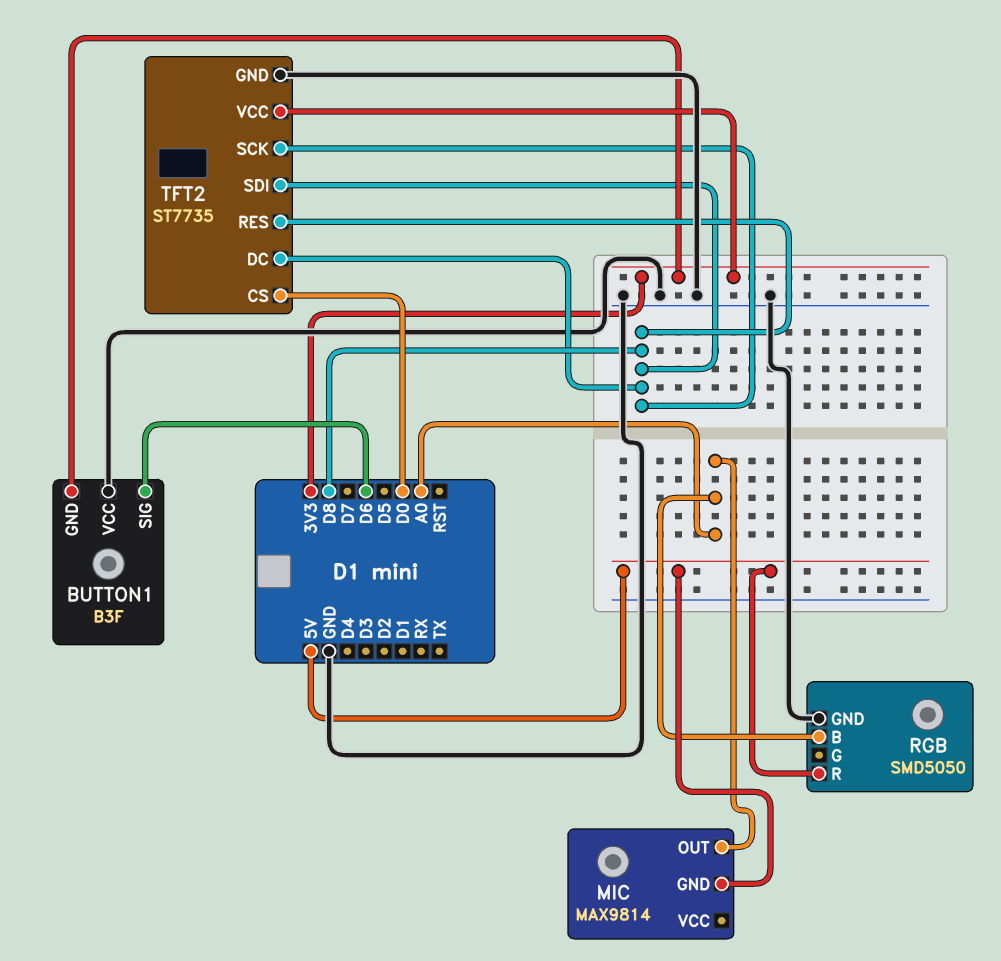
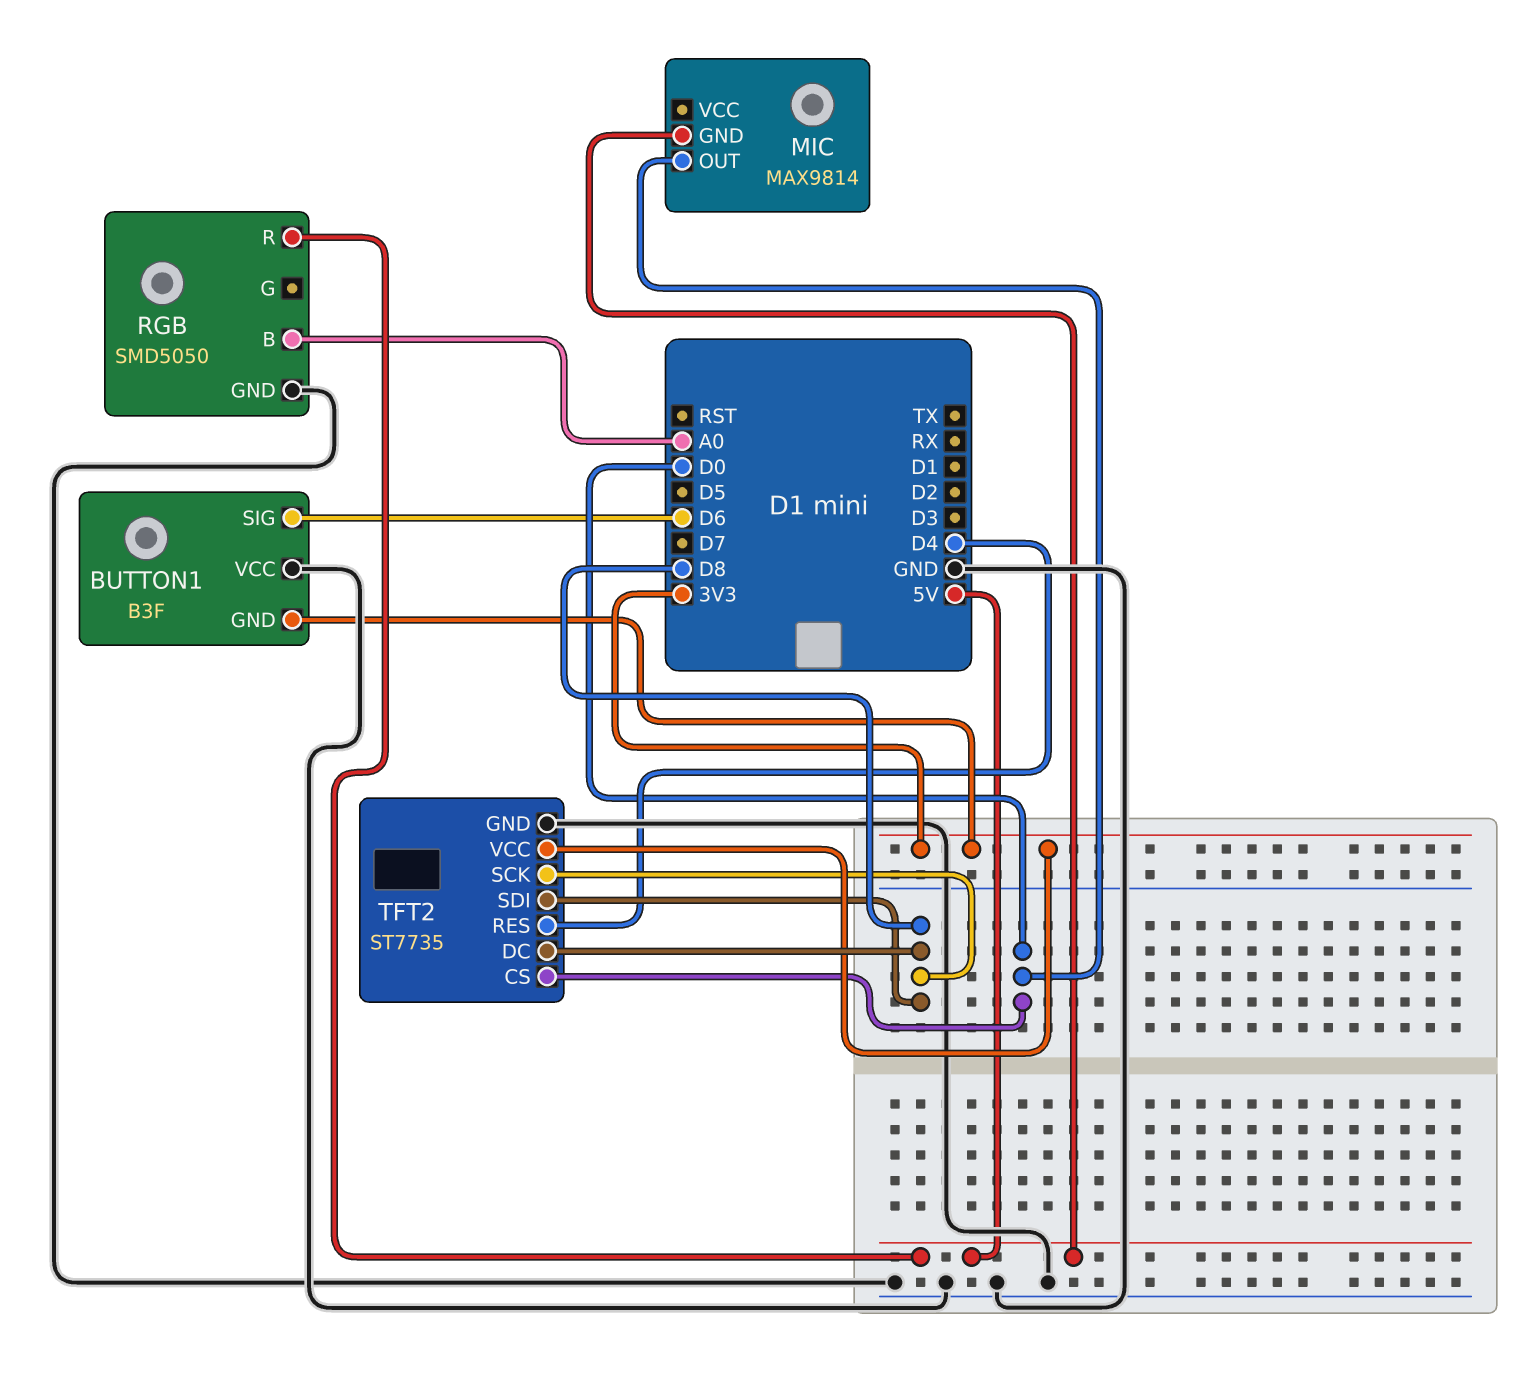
MIC pin OUT: A0 -> D0
TFT2 pin RES: D8 -> D4

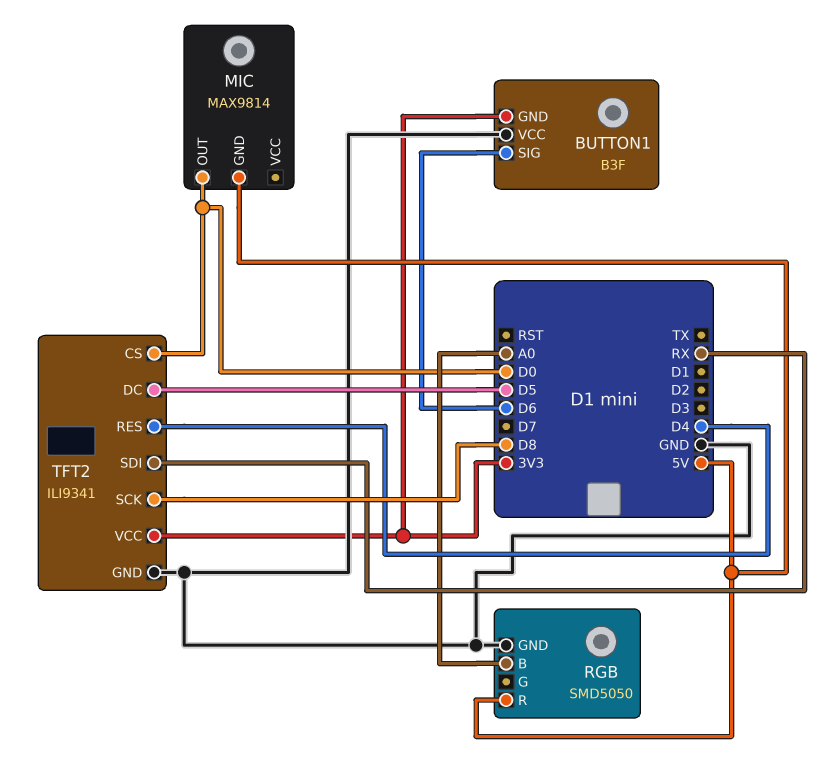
TFT2: ST7735 -> ILI9341
TFT2 pin DC: D8 -> D5
TFT2 pin SDI: D8 -> RX

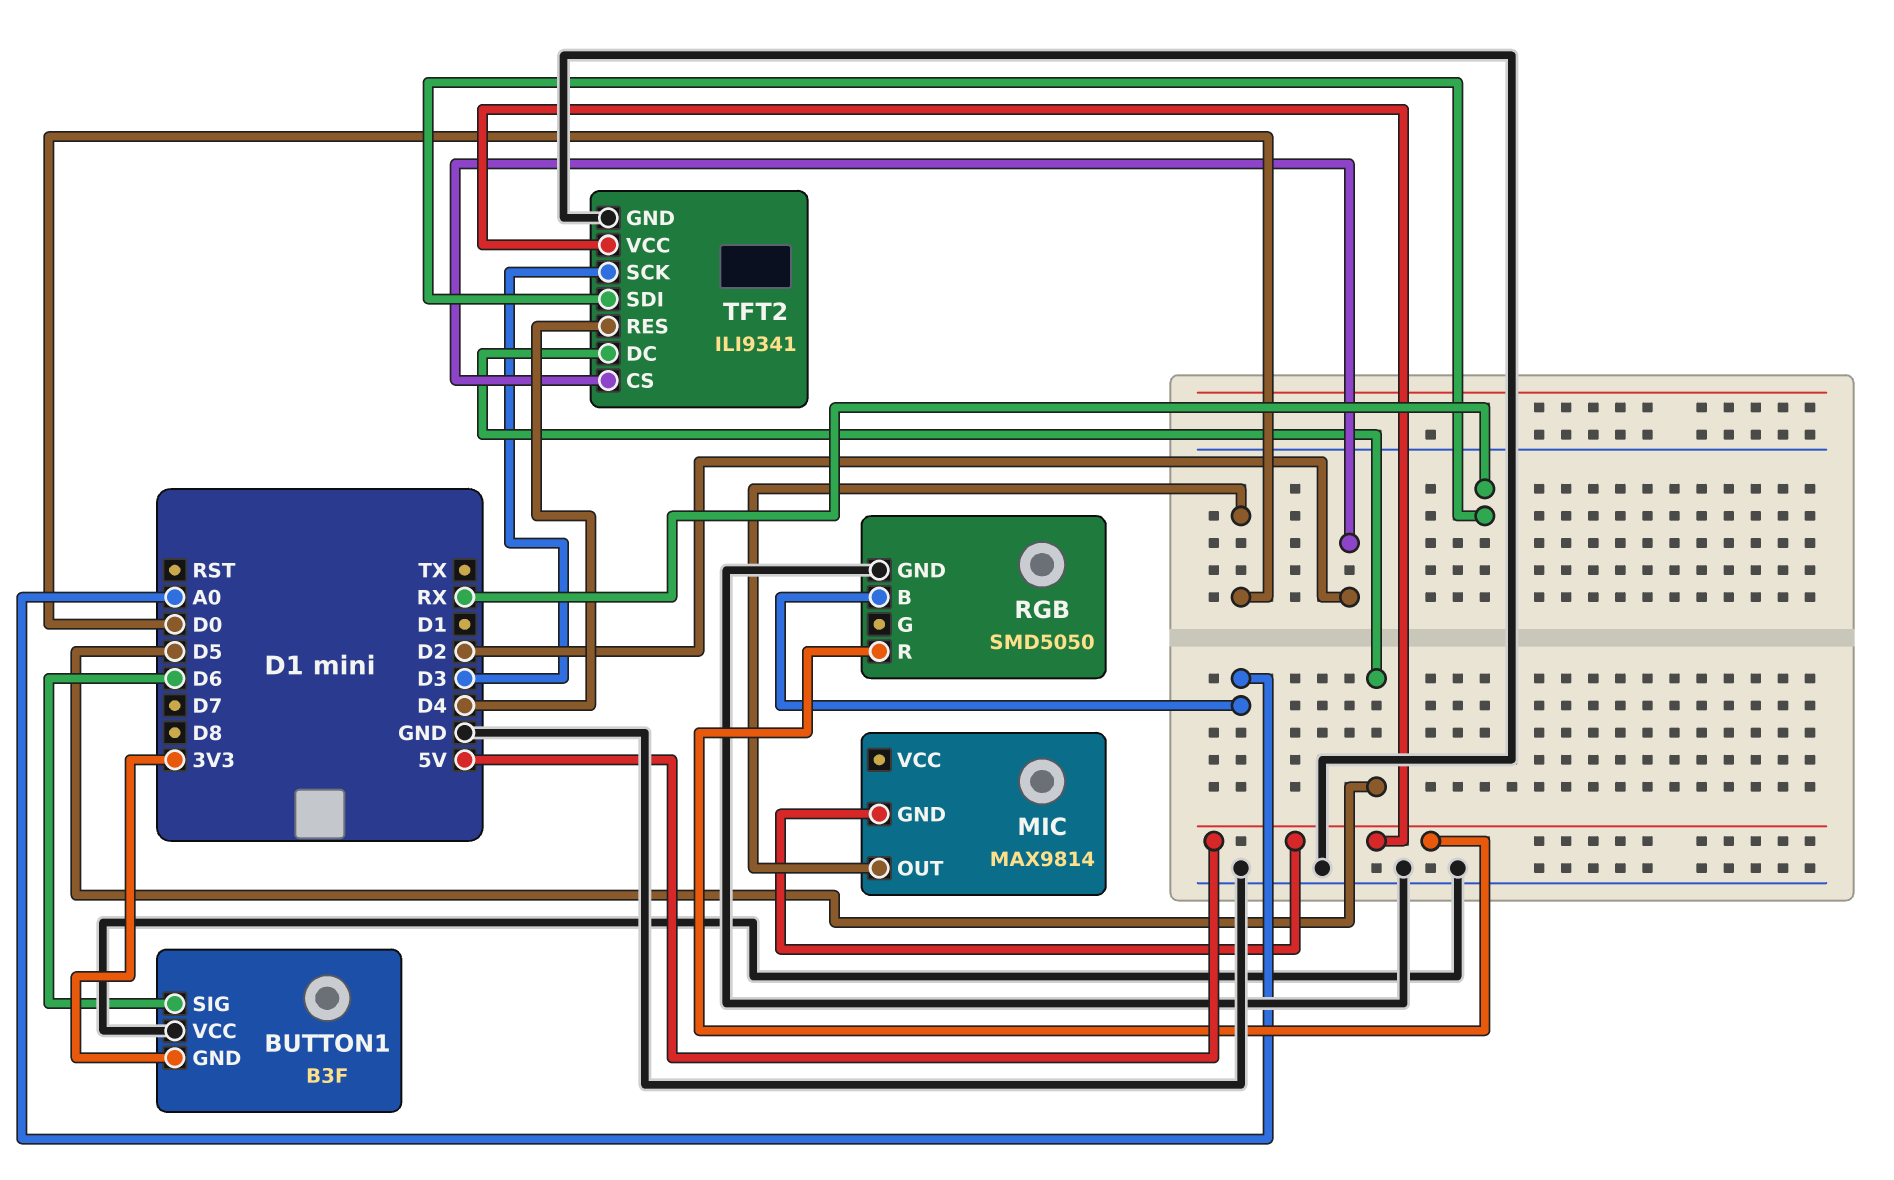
TFT2 pin CS: D0 -> D2
TFT2 pin SCK: D8 -> D3
TFT2 pin VCC: 3V3 -> 5V

